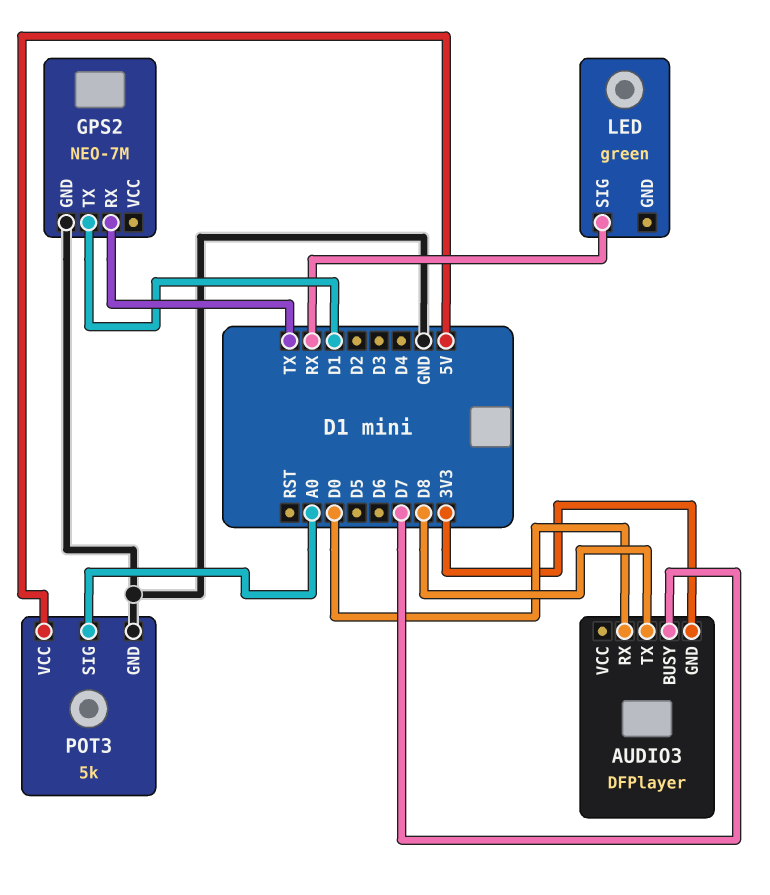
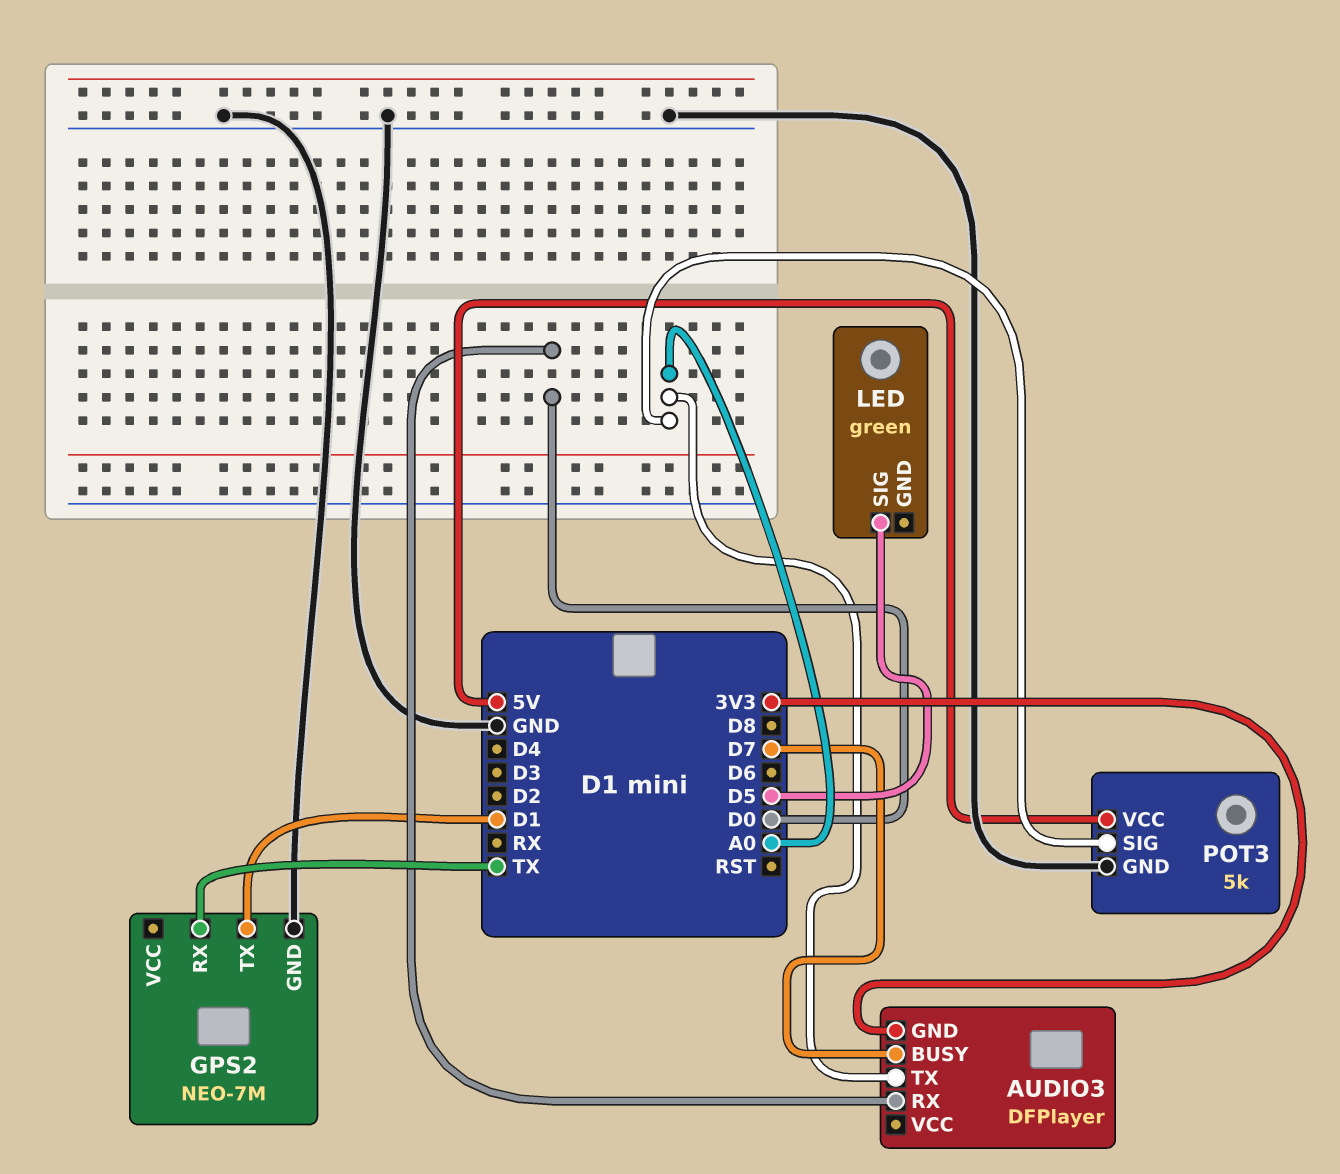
AUDIO3 pin TX: D8 -> A0
LED pin SIG: RX -> D5

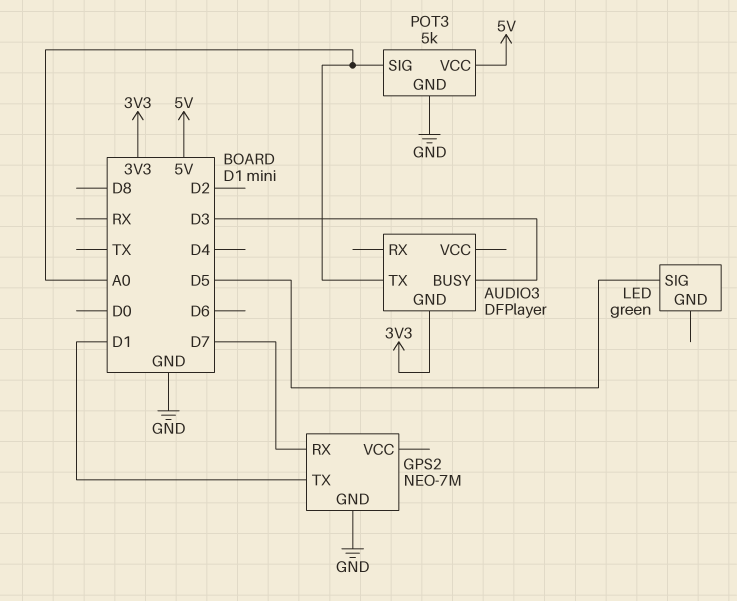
AUDIO3 pin BUSY: D7 -> D3
AUDIO3 pin RX: D0 -> none
GPS2 pin RX: TX -> D7

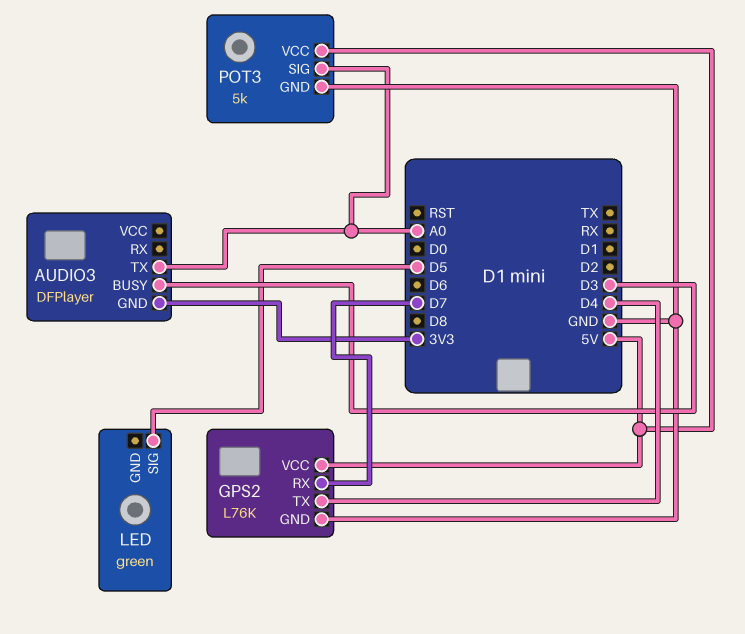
GPS2: NEO-7M -> L76K
GPS2 pin TX: D1 -> D4
GPS2 pin VCC: none -> 5V

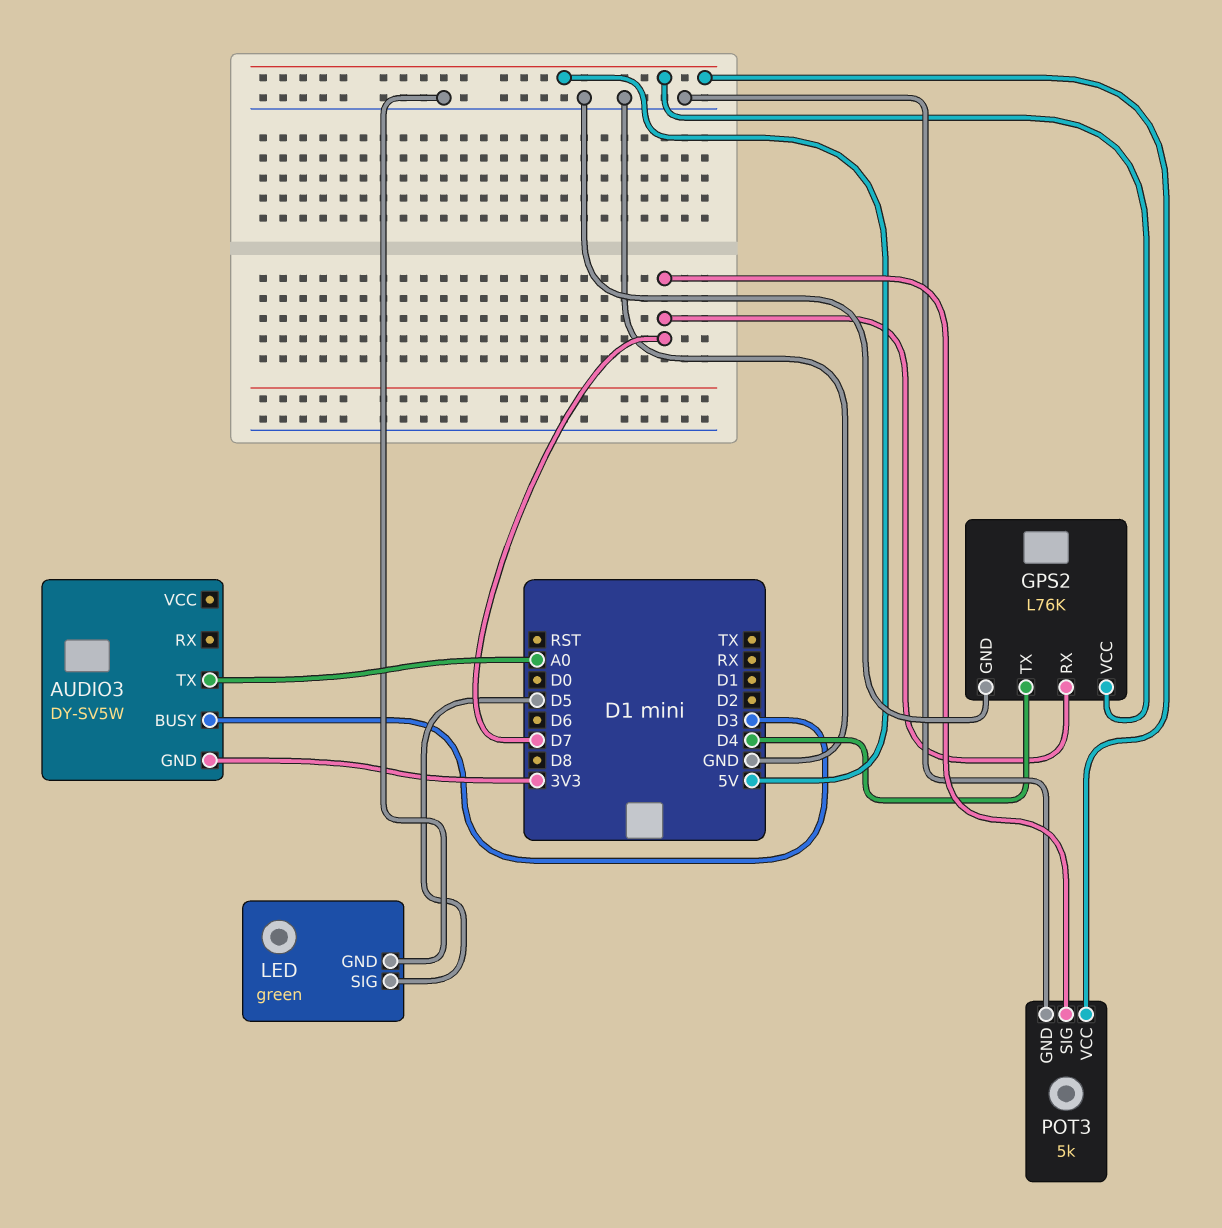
AUDIO3: DFPlayer -> DY-SV5W
LED pin GND: none -> GND
POT3 pin SIG: A0 -> D7

